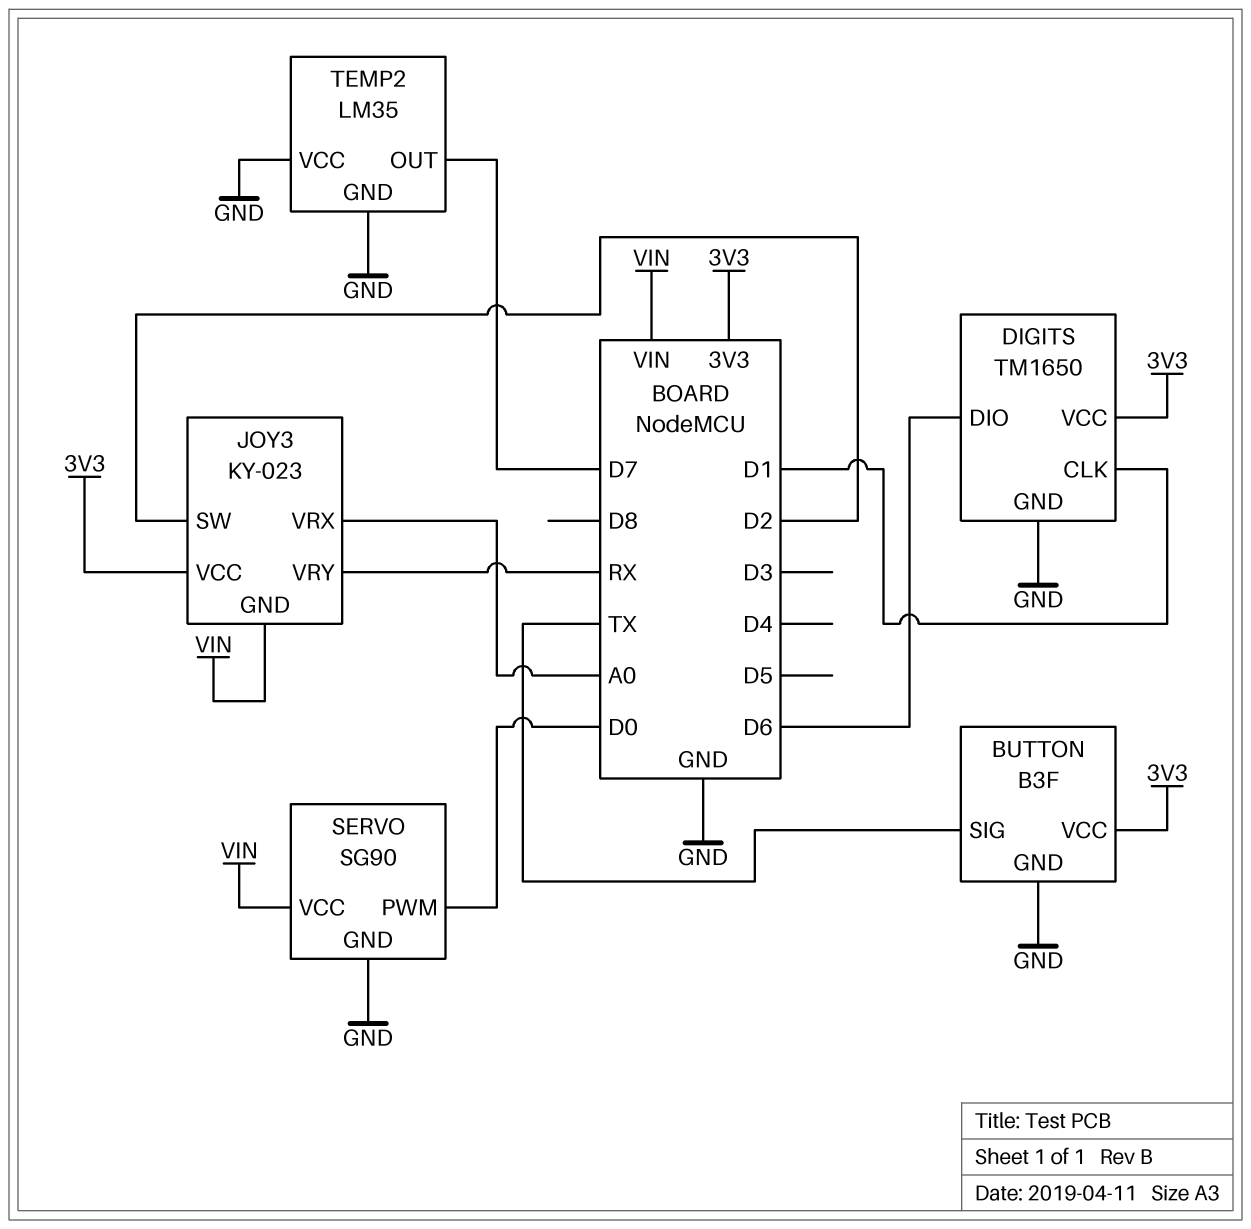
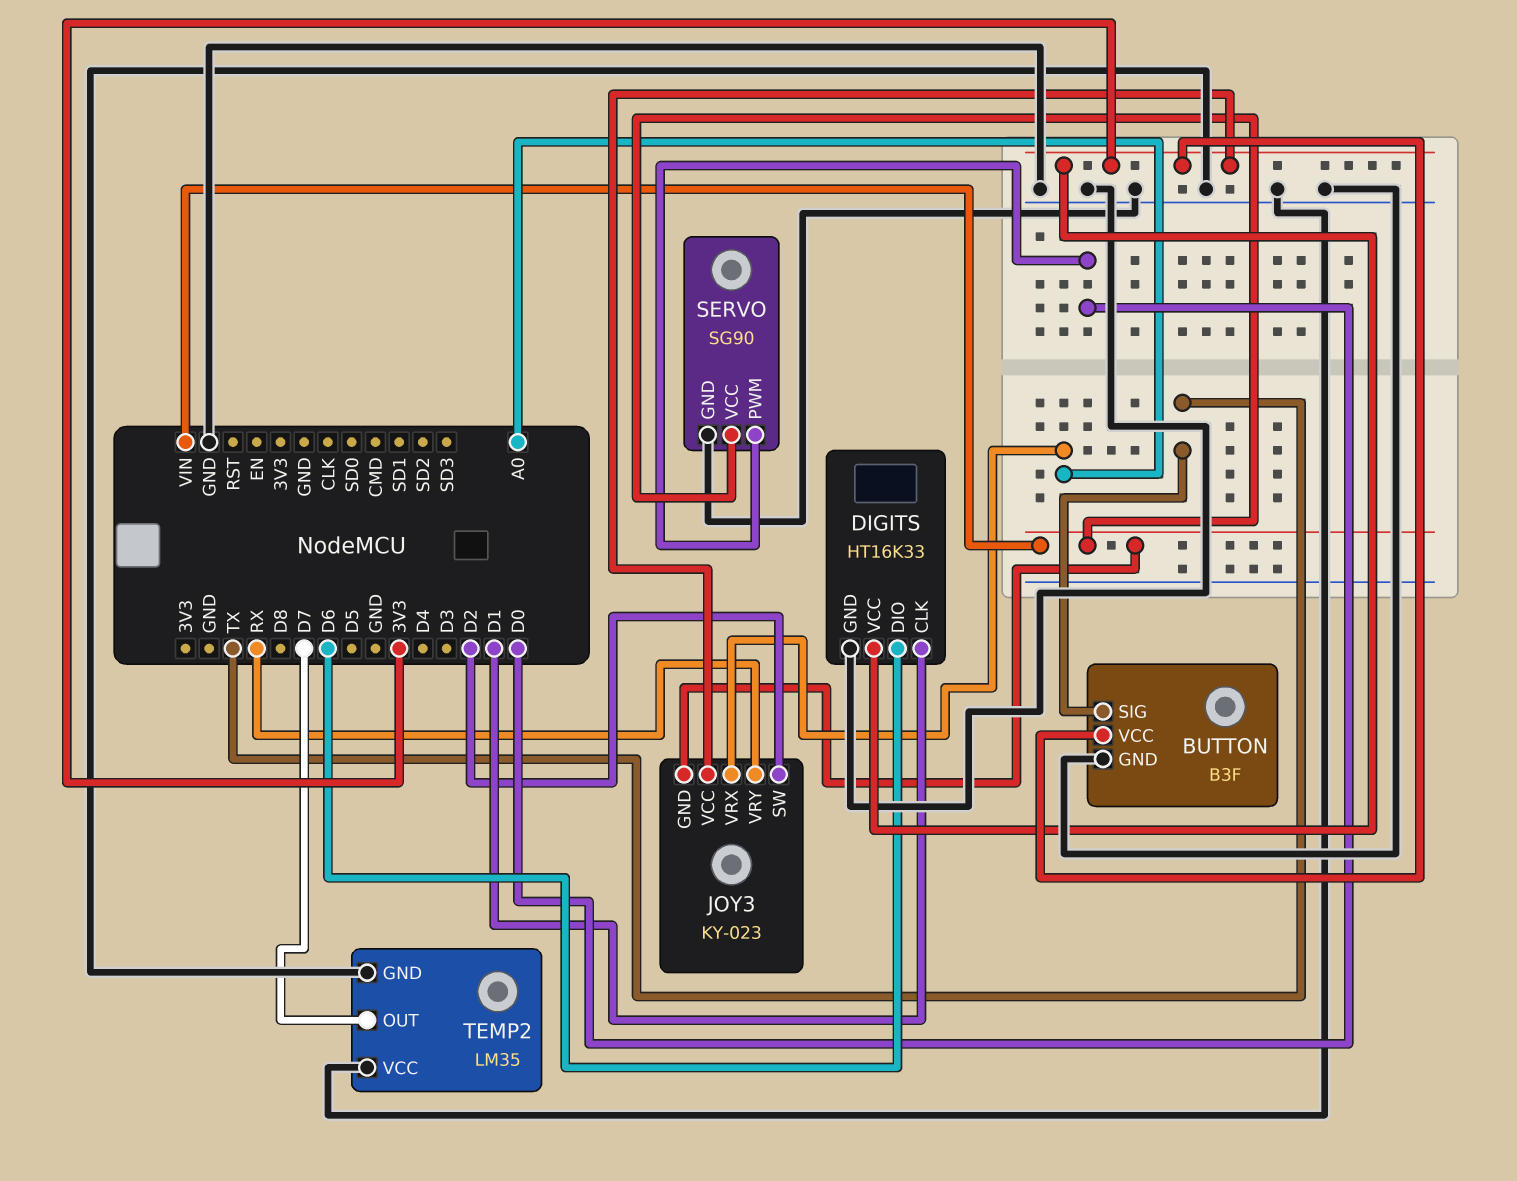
DIGITS: TM1650 -> HT16K33

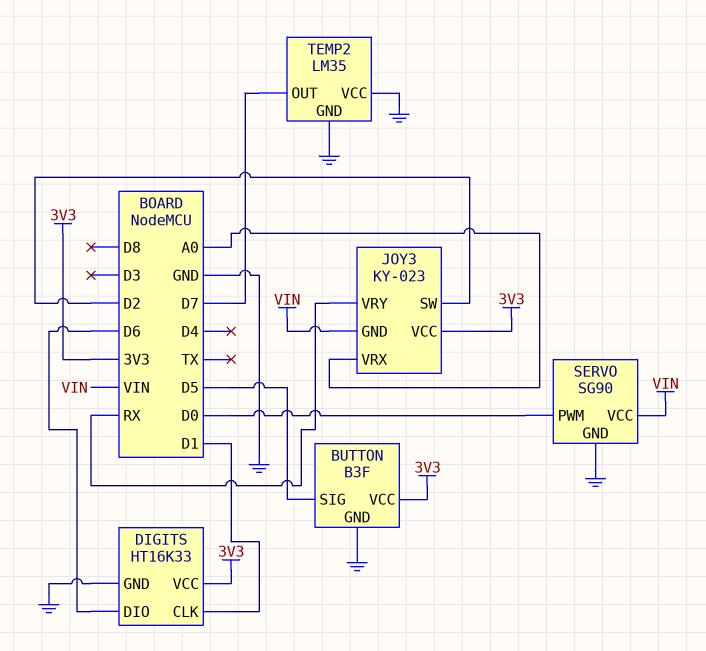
BUTTON pin SIG: TX -> D5

